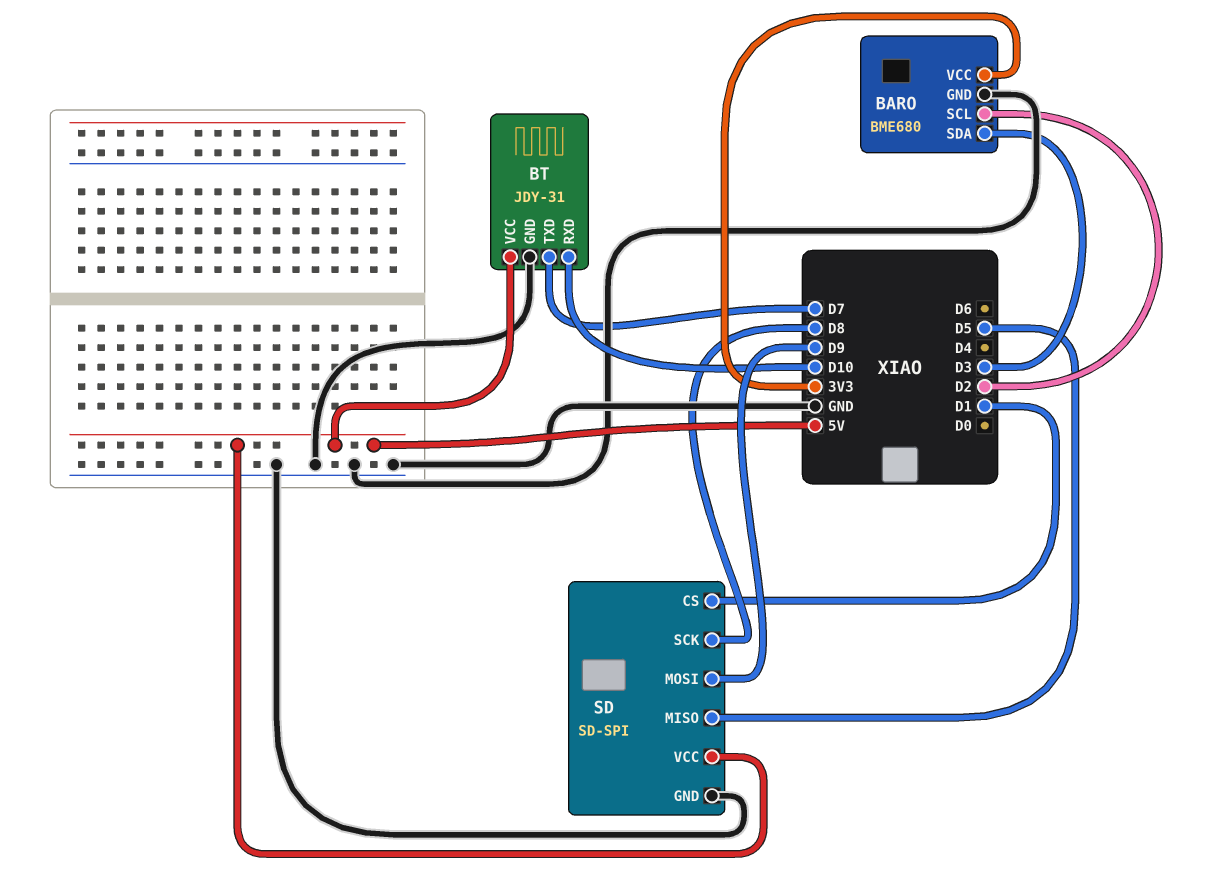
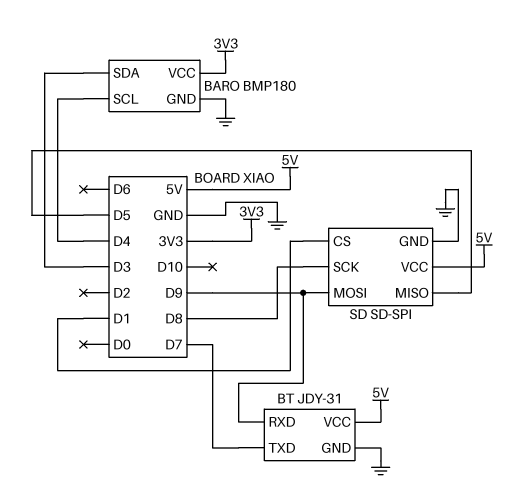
BARO: BME680 -> BMP180
BARO pin SCL: D2 -> D4
BT pin RXD: D10 -> D9

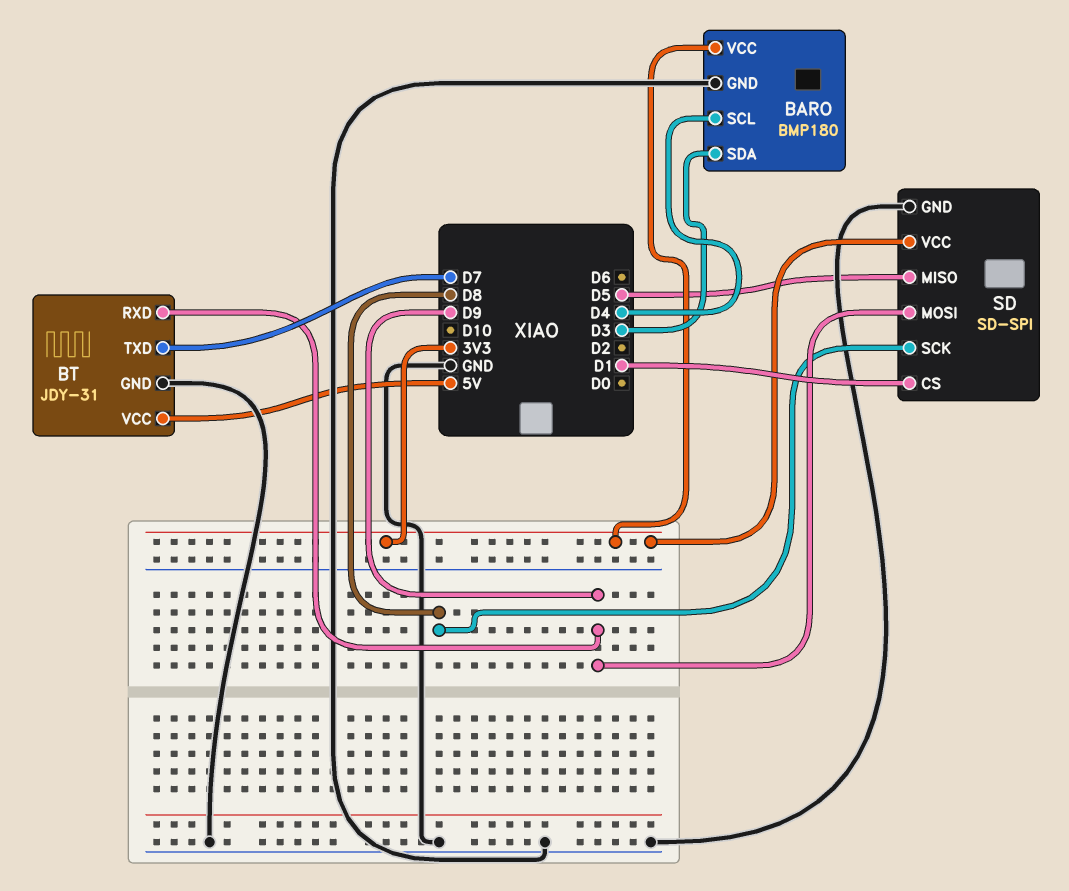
SD pin VCC: 5V -> 3V3

